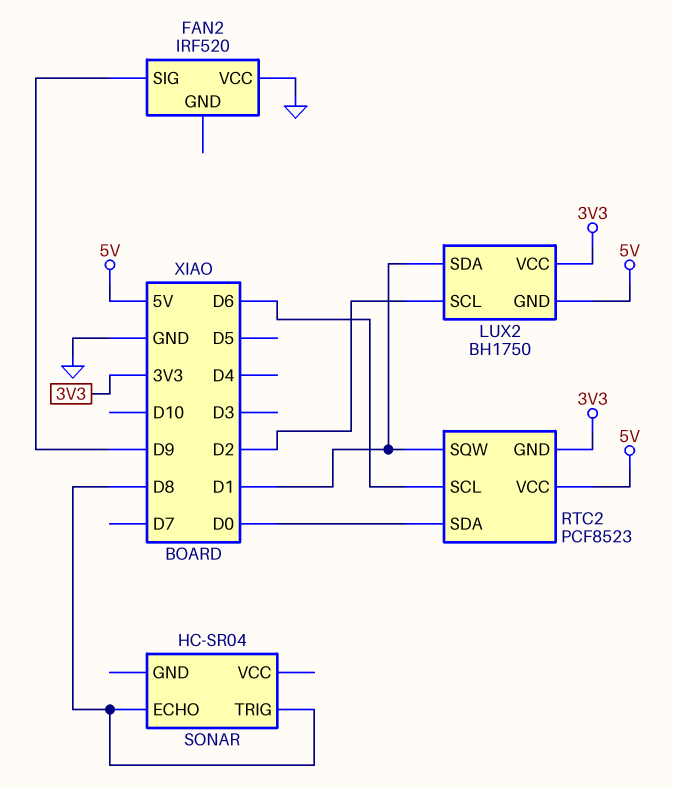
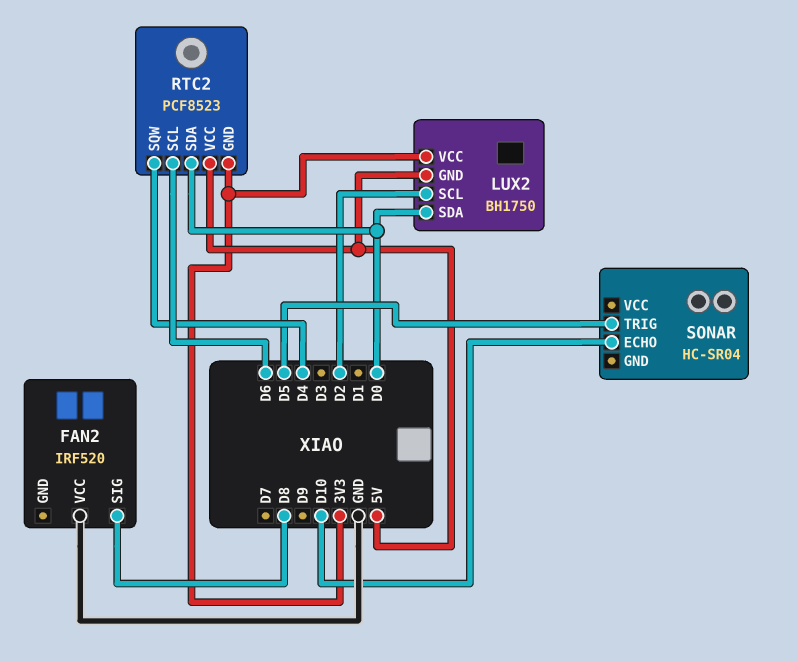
FAN2 pin SIG: D9 -> D8
LUX2 pin SDA: D1 -> D0
RTC2 pin SQW: D1 -> D4
SONAR pin ECHO: D8 -> D10
SONAR pin TRIG: D8 -> D5

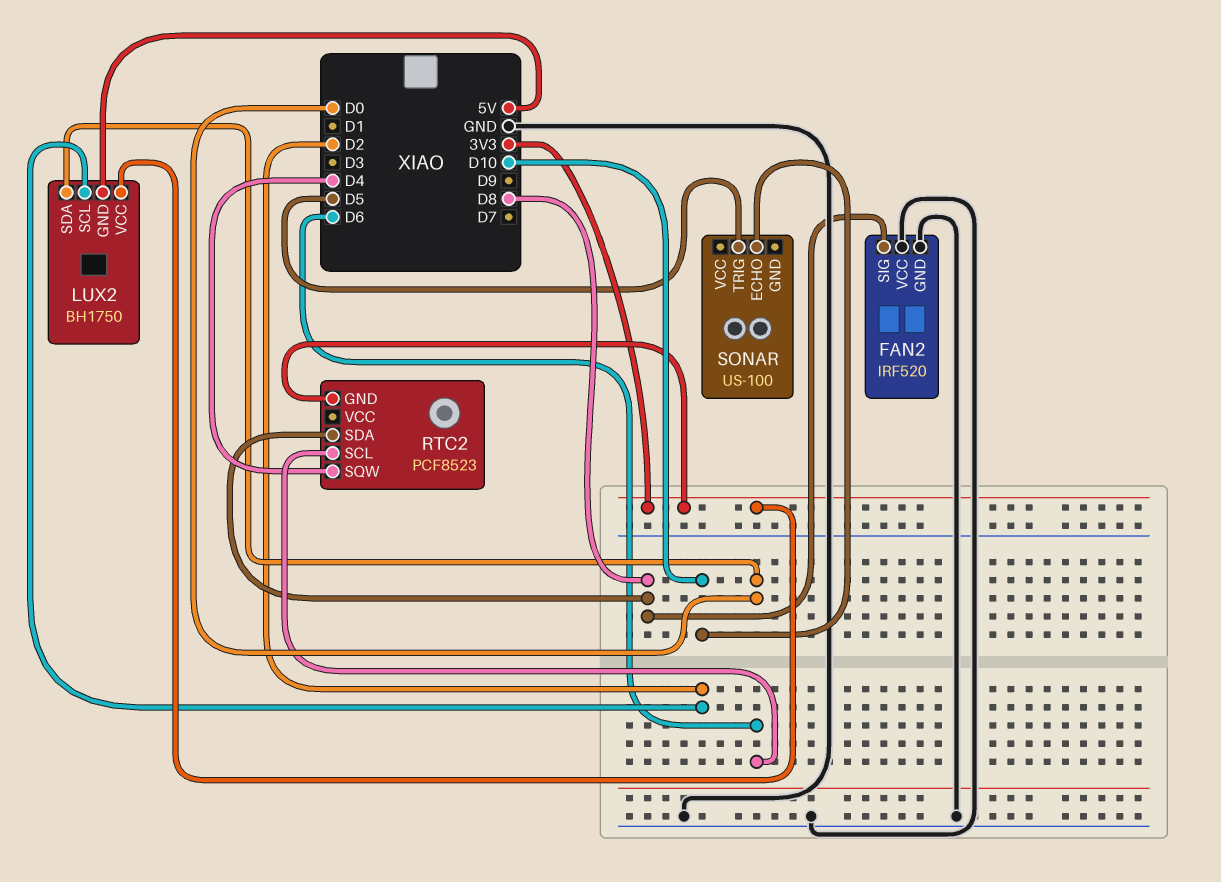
FAN2 pin GND: none -> GND
RTC2 pin SDA: D0 -> D8
RTC2 pin VCC: 5V -> none
SONAR: HC-SR04 -> US-100

